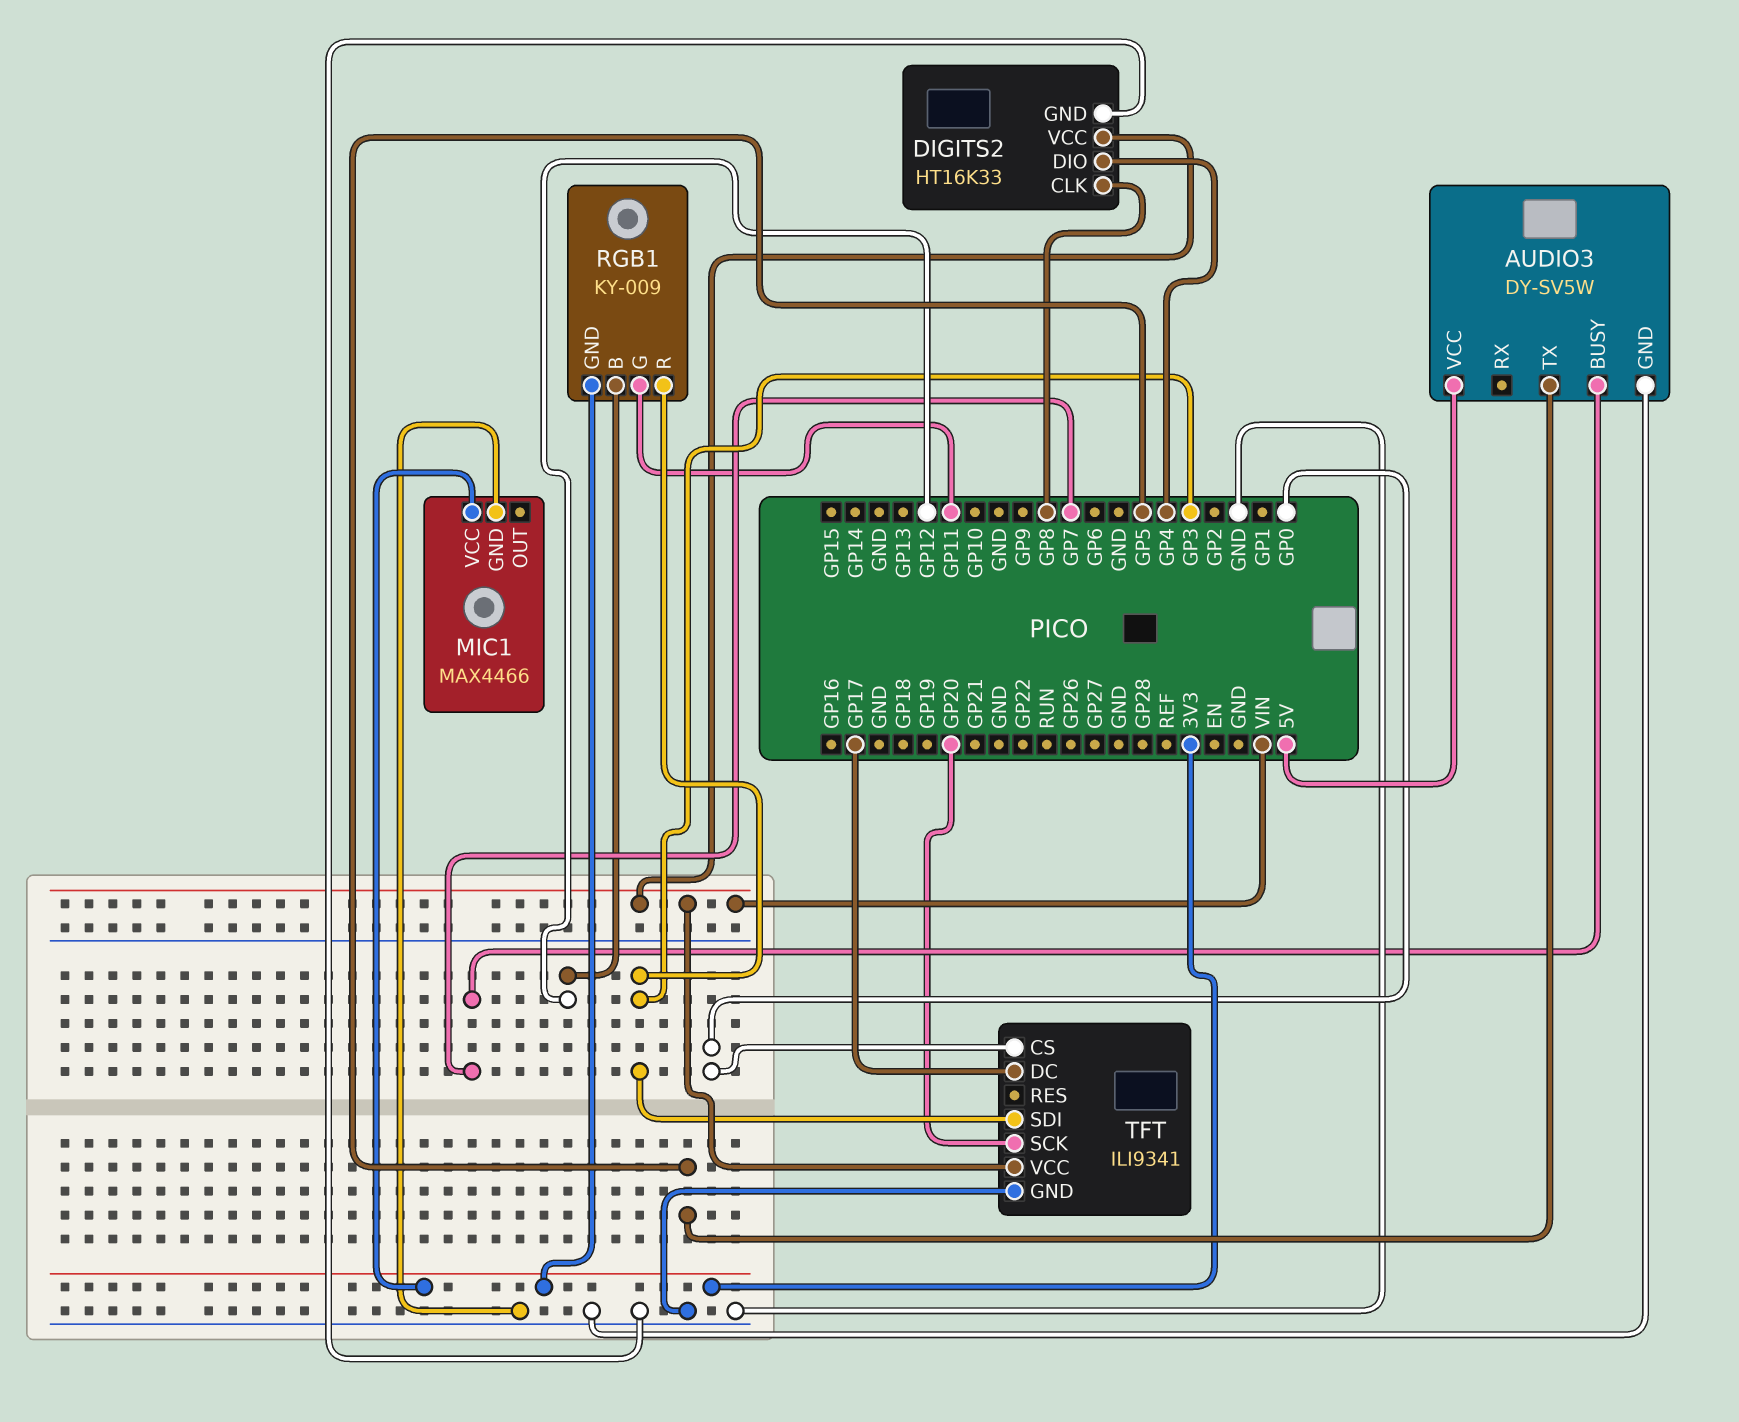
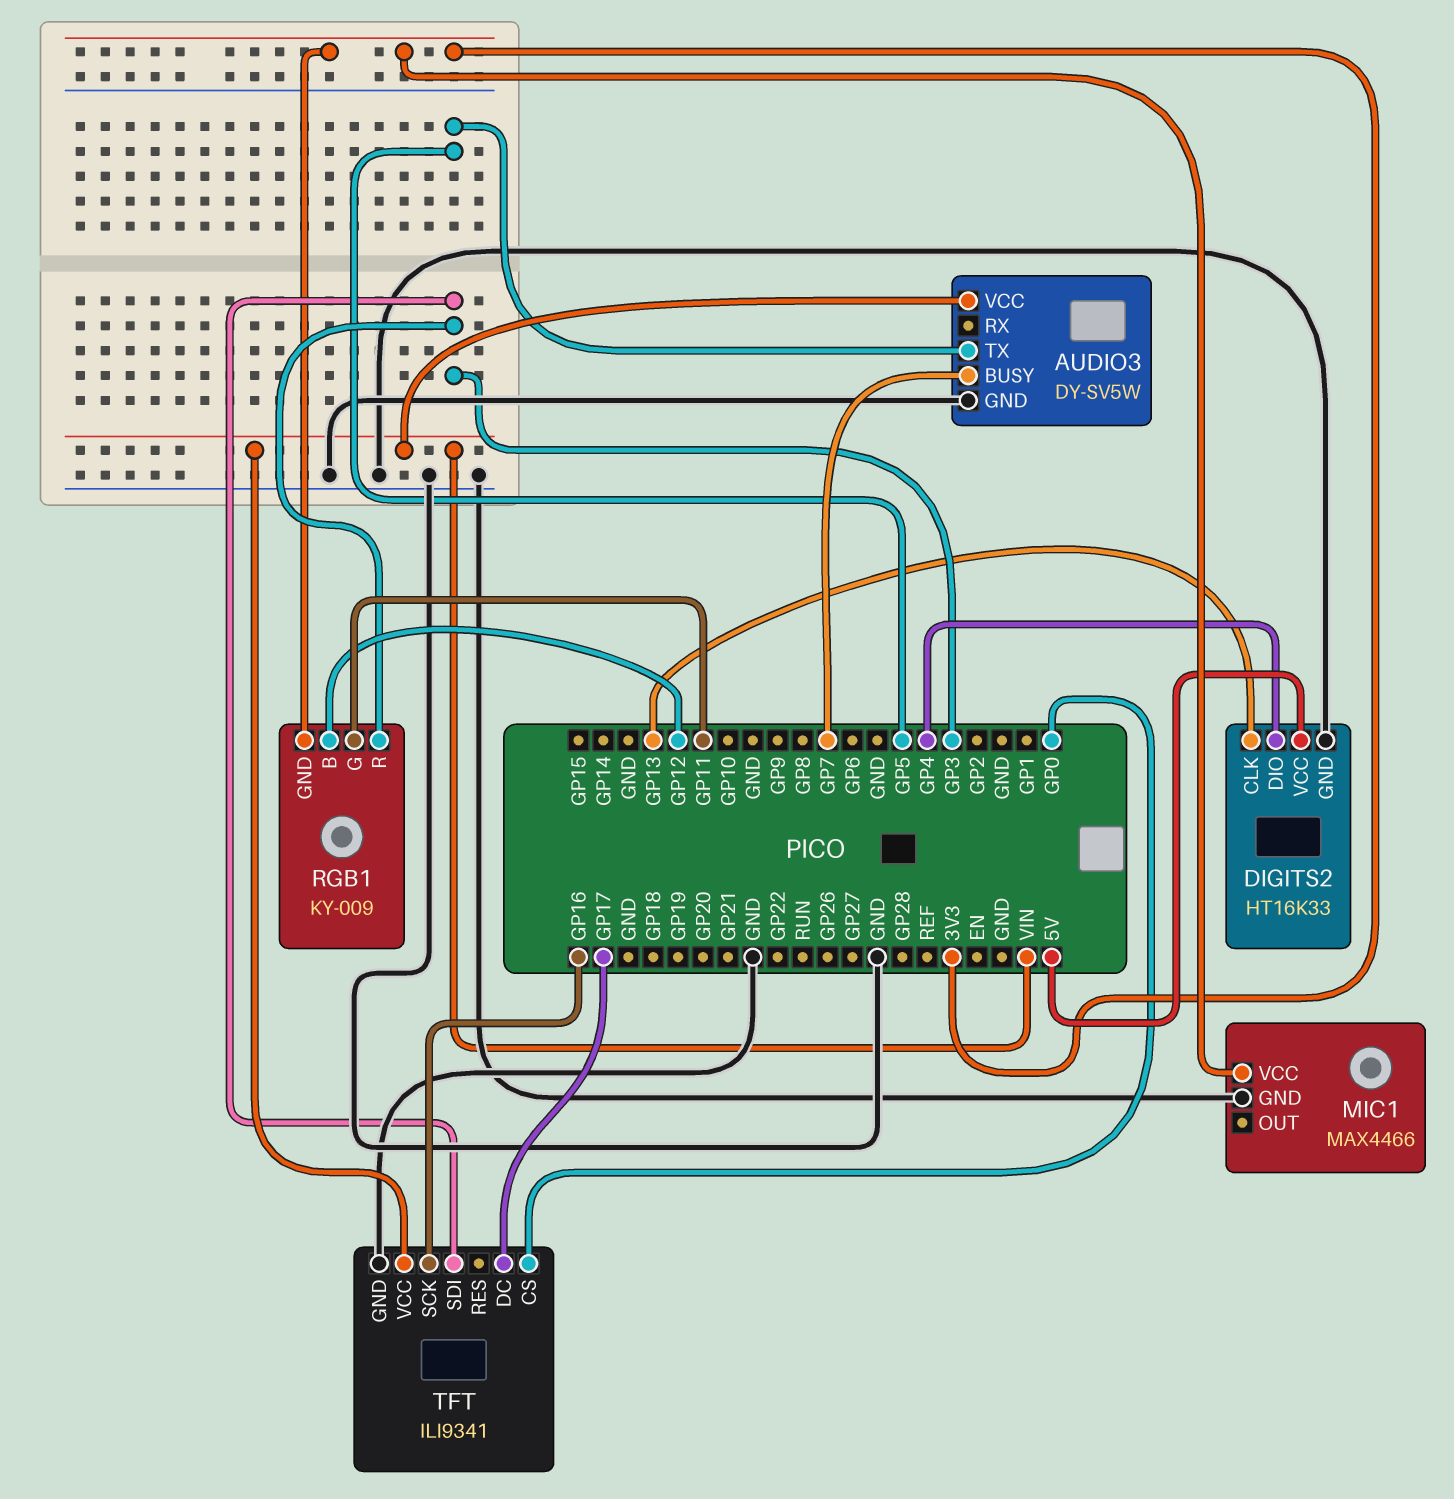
AUDIO3 pin VCC: 5V -> VIN
DIGITS2 pin CLK: GP8 -> GP13
DIGITS2 pin VCC: VIN -> 5V
TFT pin SCK: GP20 -> GP16

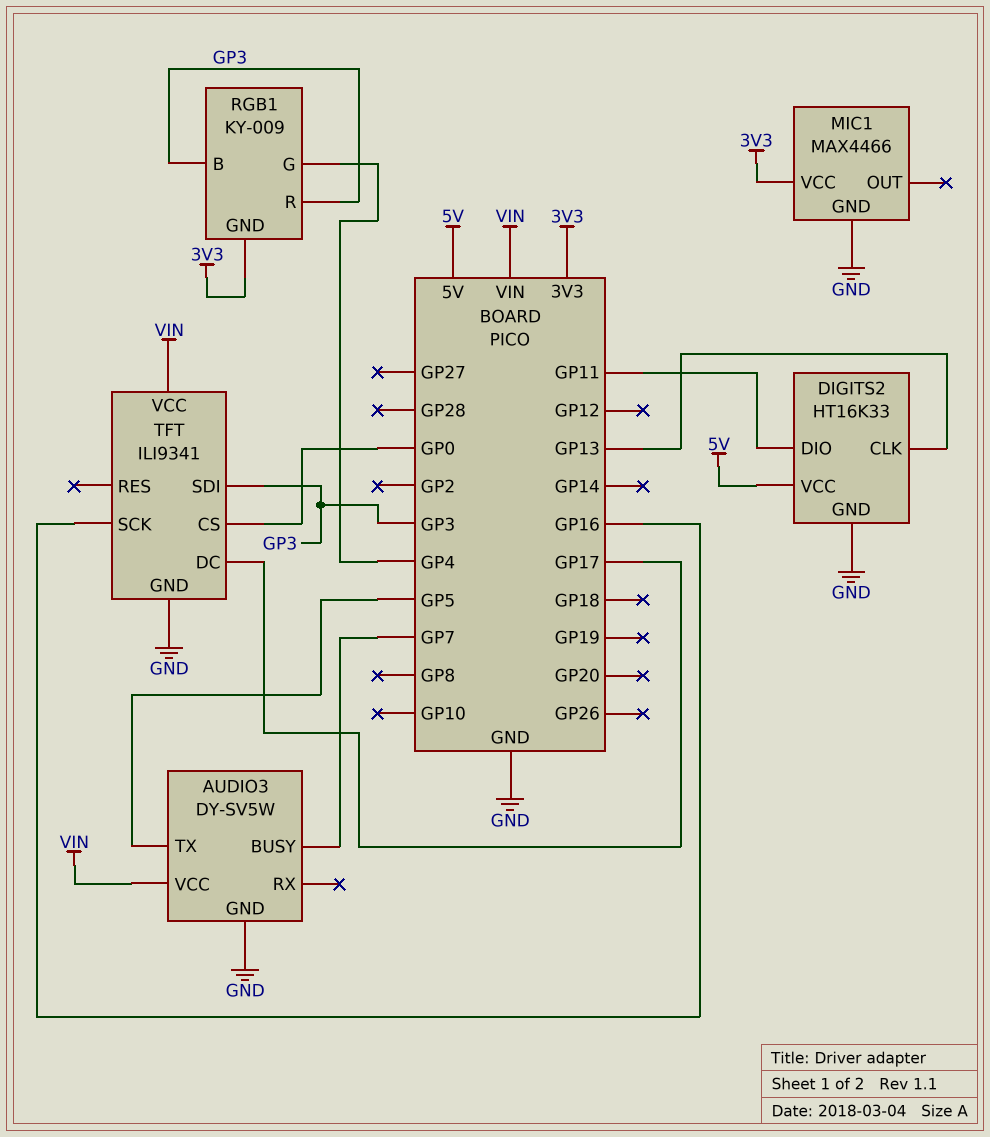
DIGITS2 pin DIO: GP4 -> GP11
RGB1 pin B: GP12 -> GP3
RGB1 pin G: GP11 -> GP4

